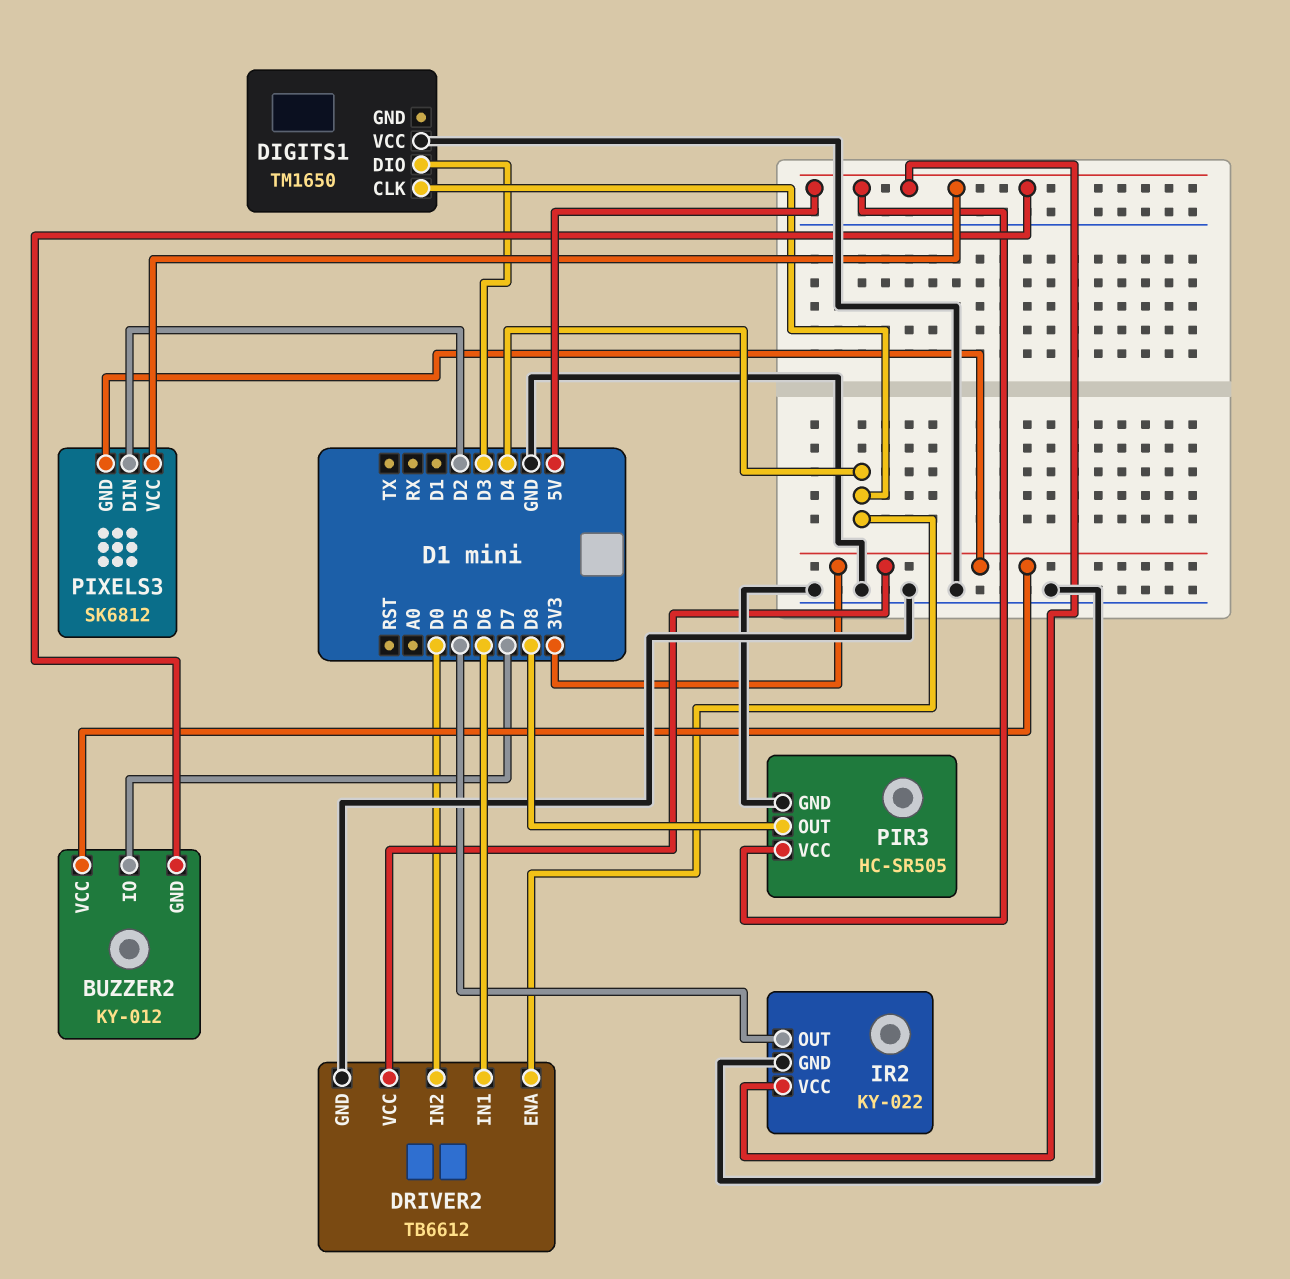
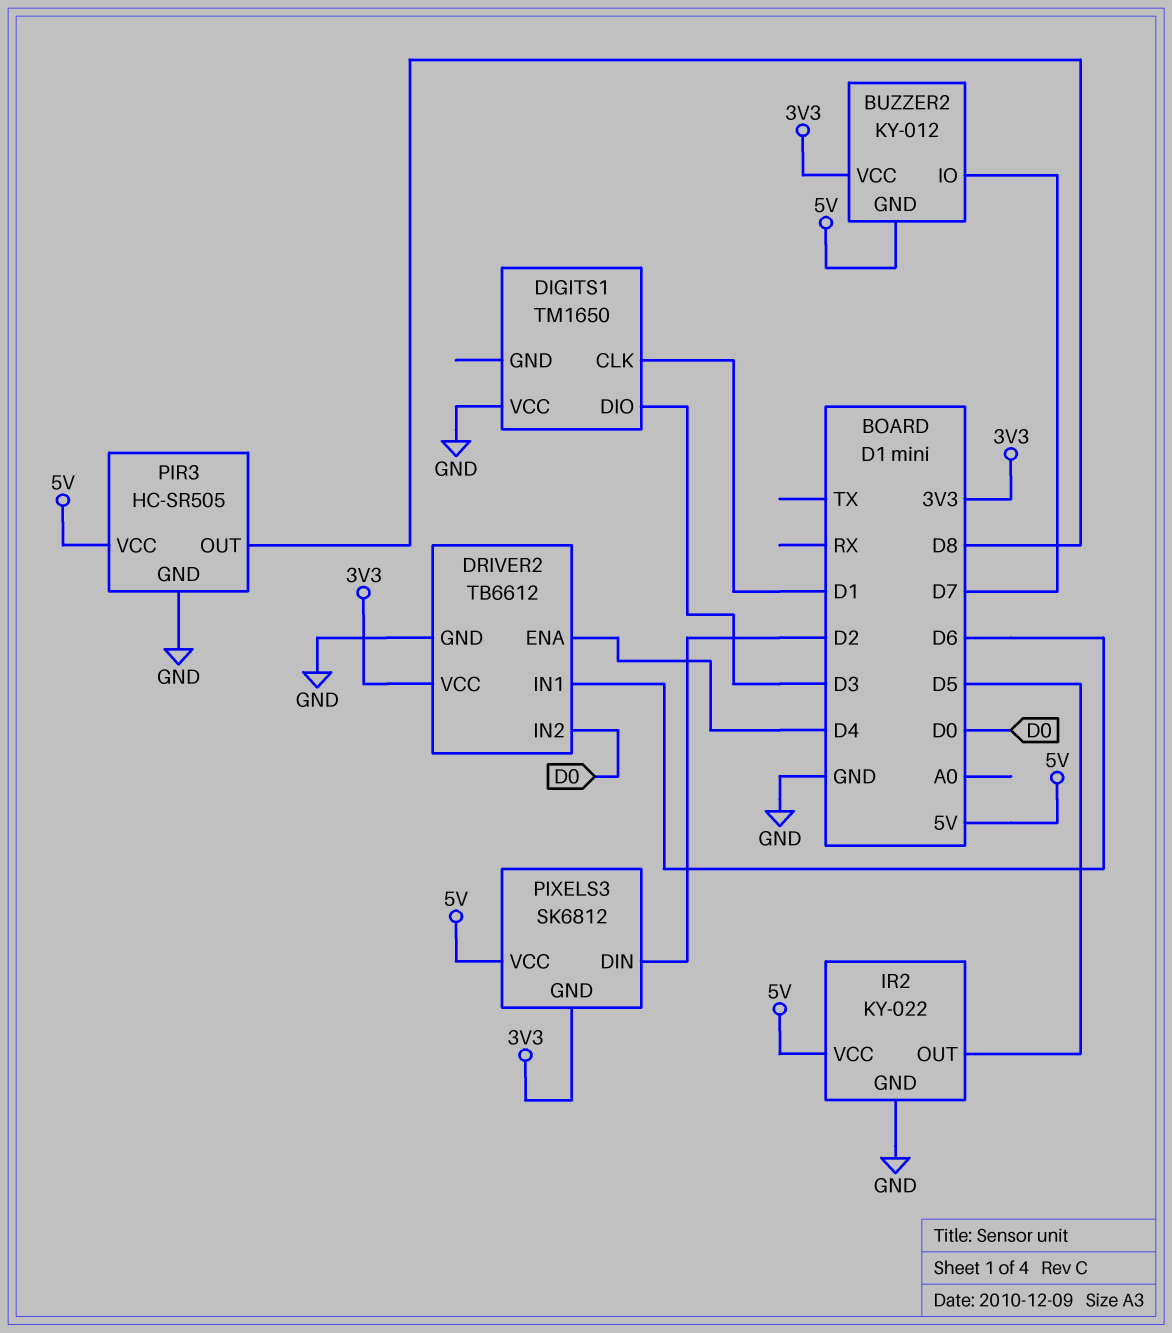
DIGITS1 pin CLK: D4 -> D1

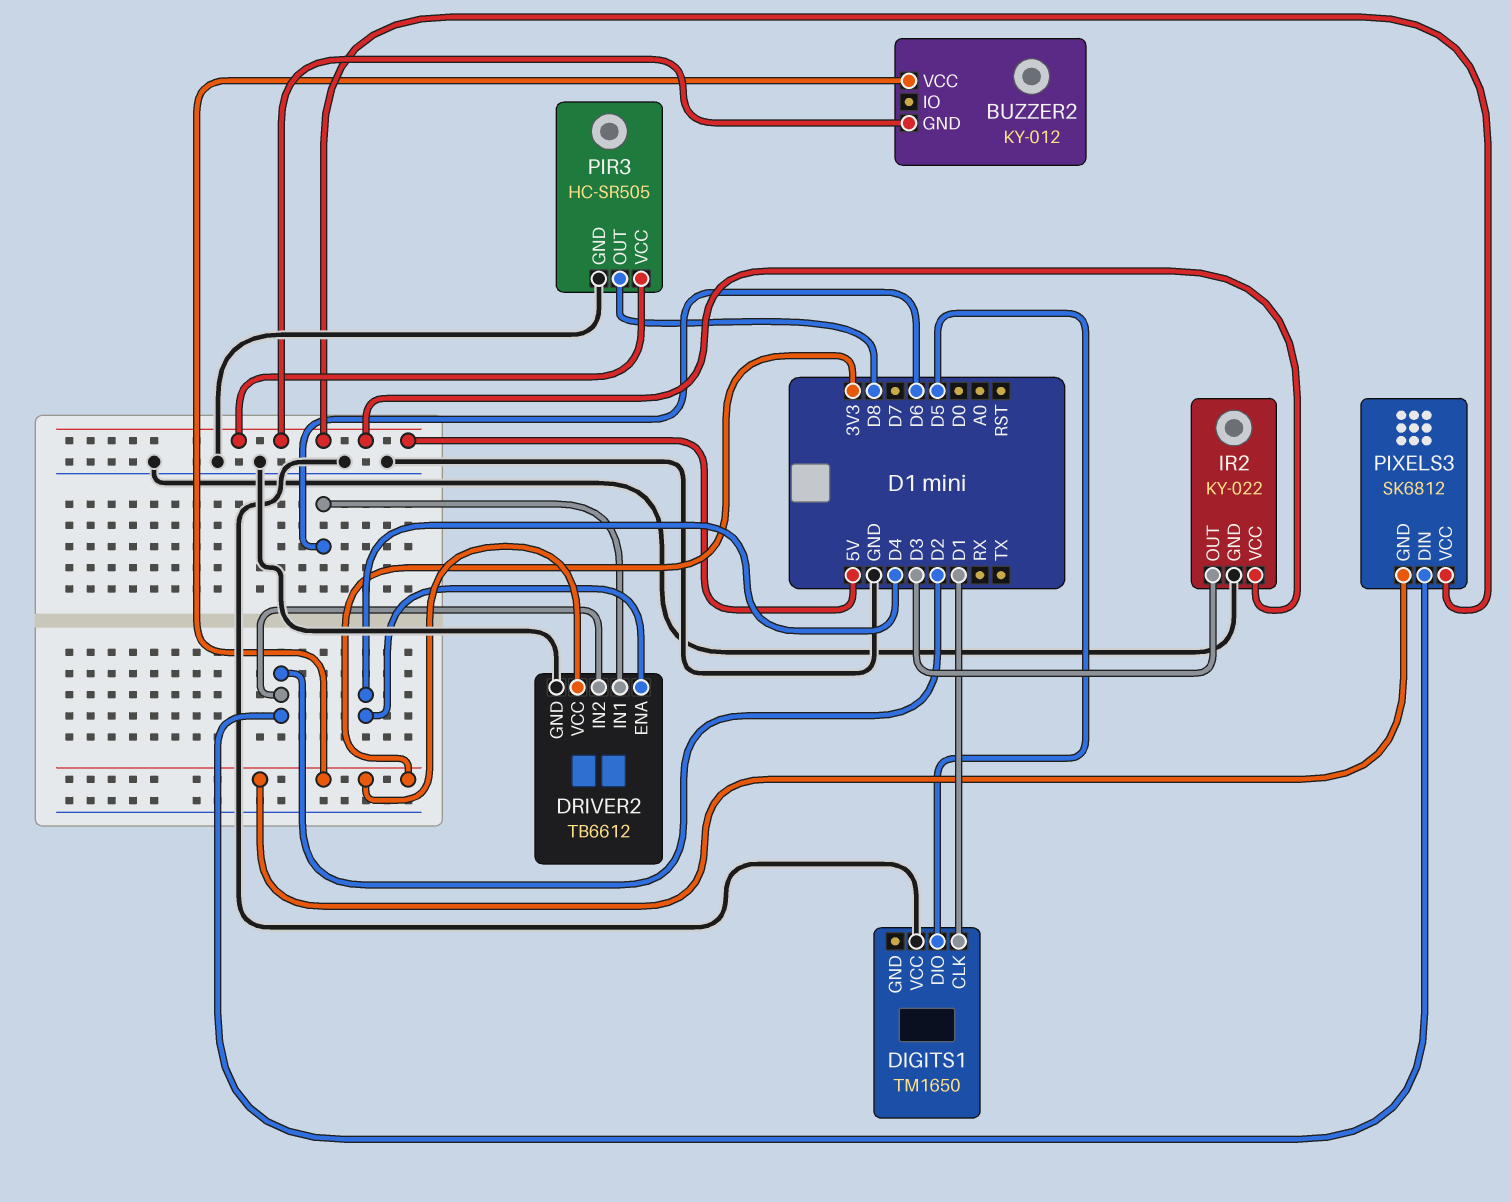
BUZZER2 pin IO: D7 -> none
DIGITS1 pin DIO: D3 -> D5
DRIVER2 pin IN2: D0 -> D2
IR2 pin OUT: D5 -> D3

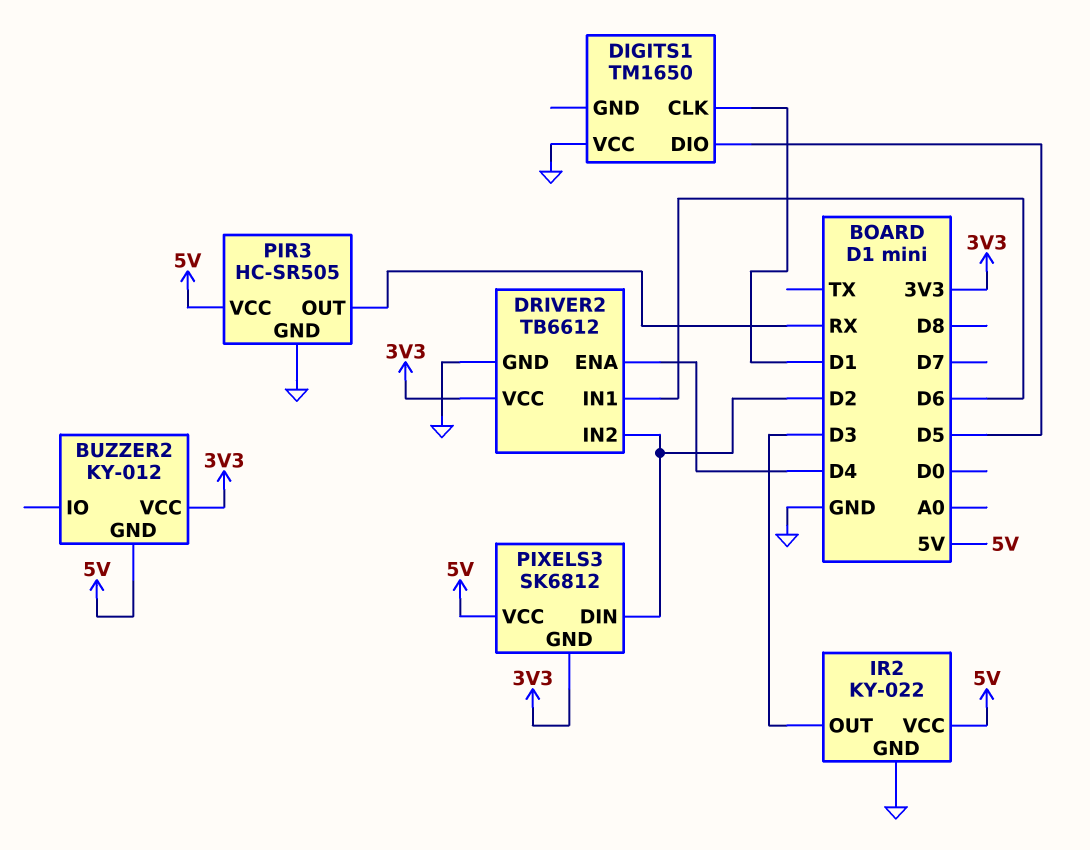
PIR3 pin OUT: D8 -> RX

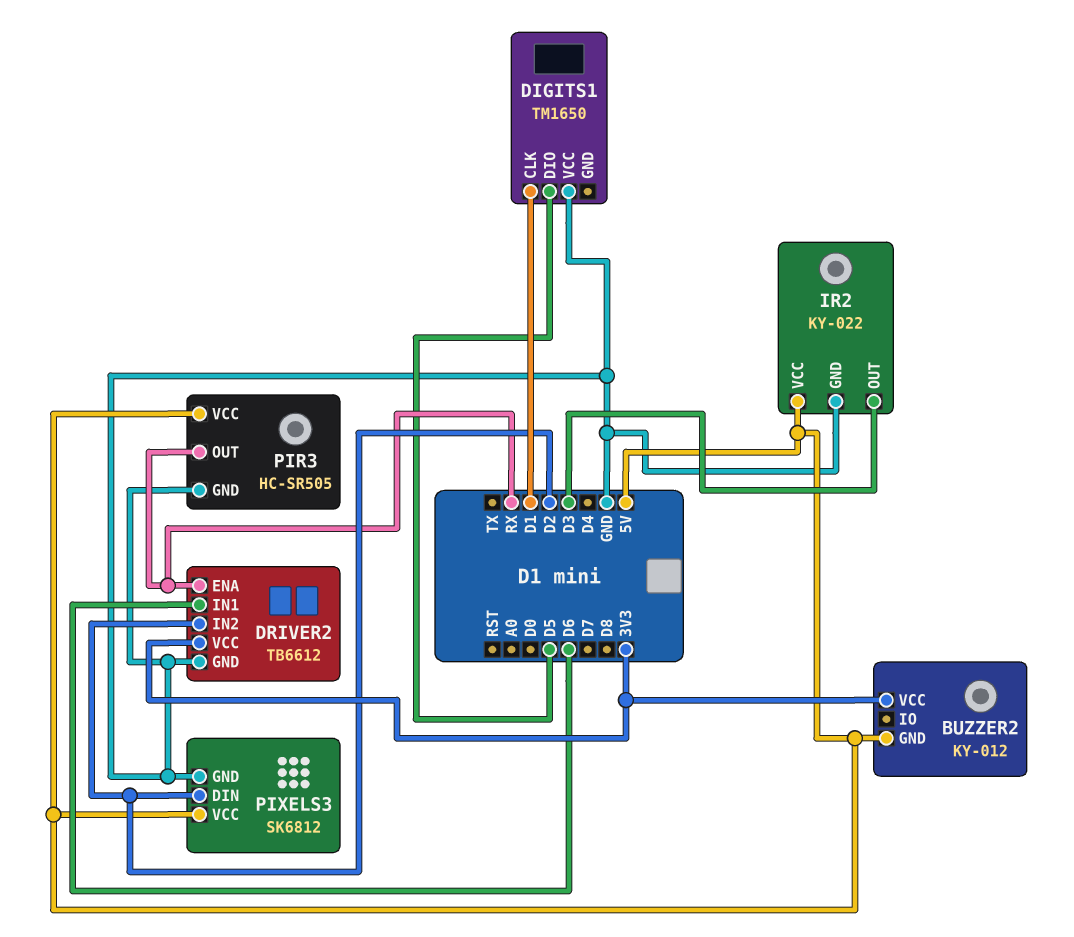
DRIVER2 pin ENA: D4 -> RX
PIXELS3 pin GND: 3V3 -> GND

